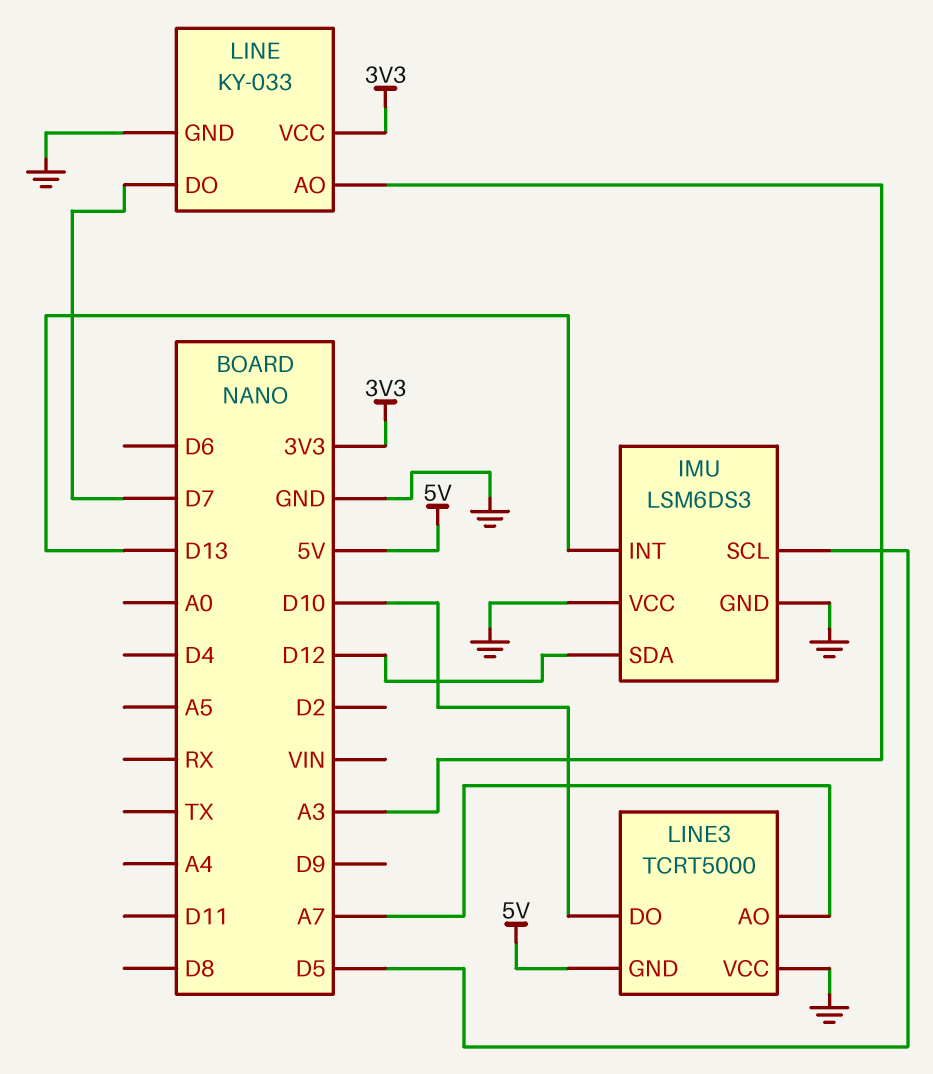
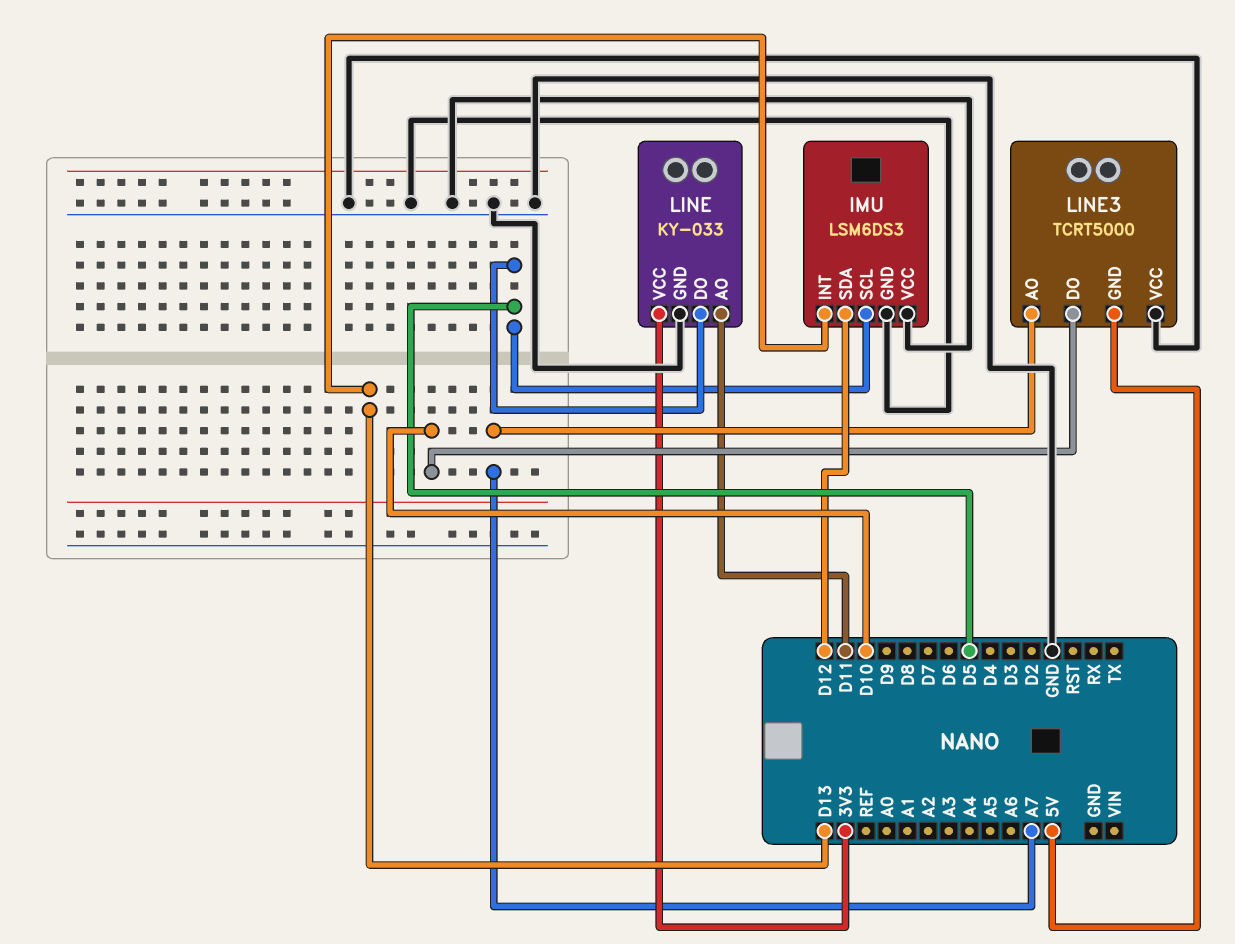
LINE pin AO: A3 -> D11
LINE pin DO: D7 -> D5

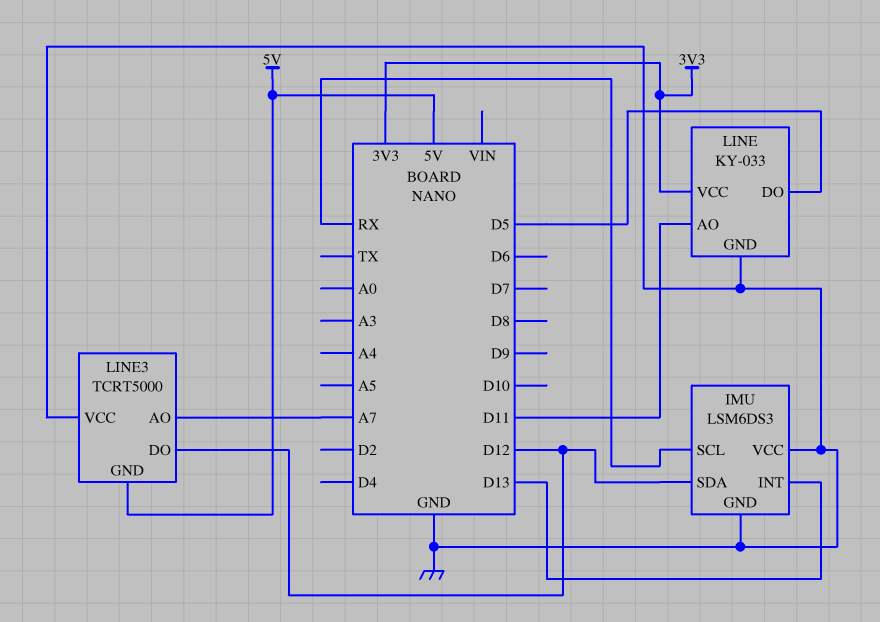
IMU pin SCL: D5 -> RX
LINE3 pin DO: D10 -> D12

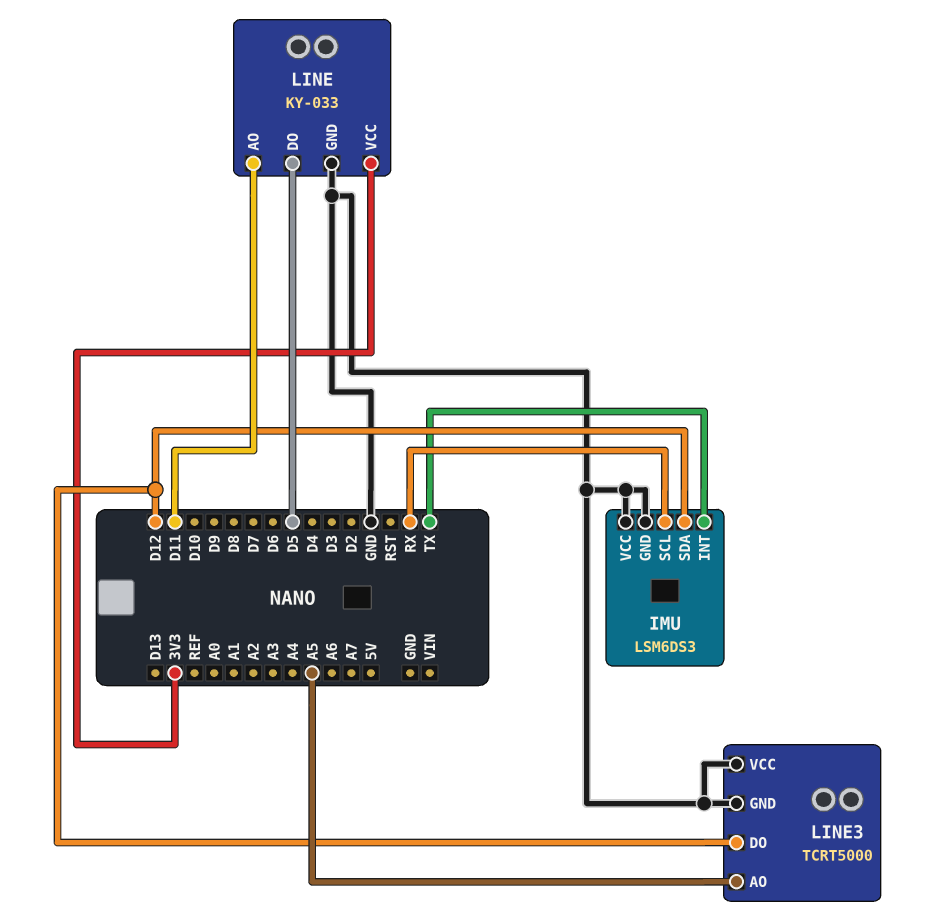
IMU pin INT: D13 -> TX
LINE3 pin AO: A7 -> A5
LINE3 pin GND: 5V -> GND

